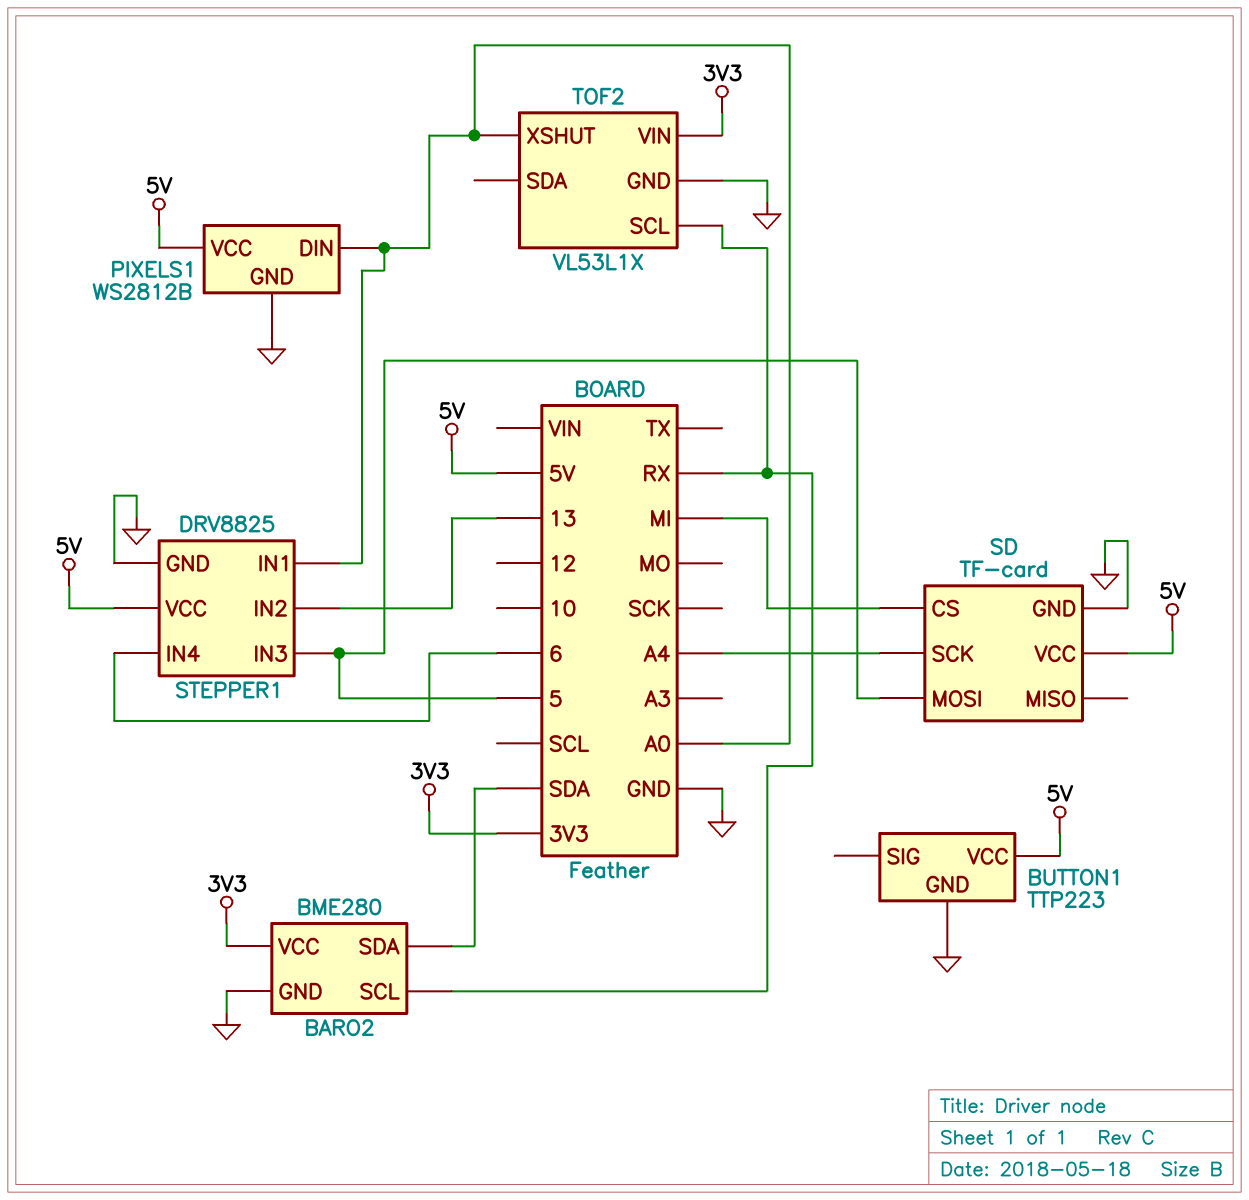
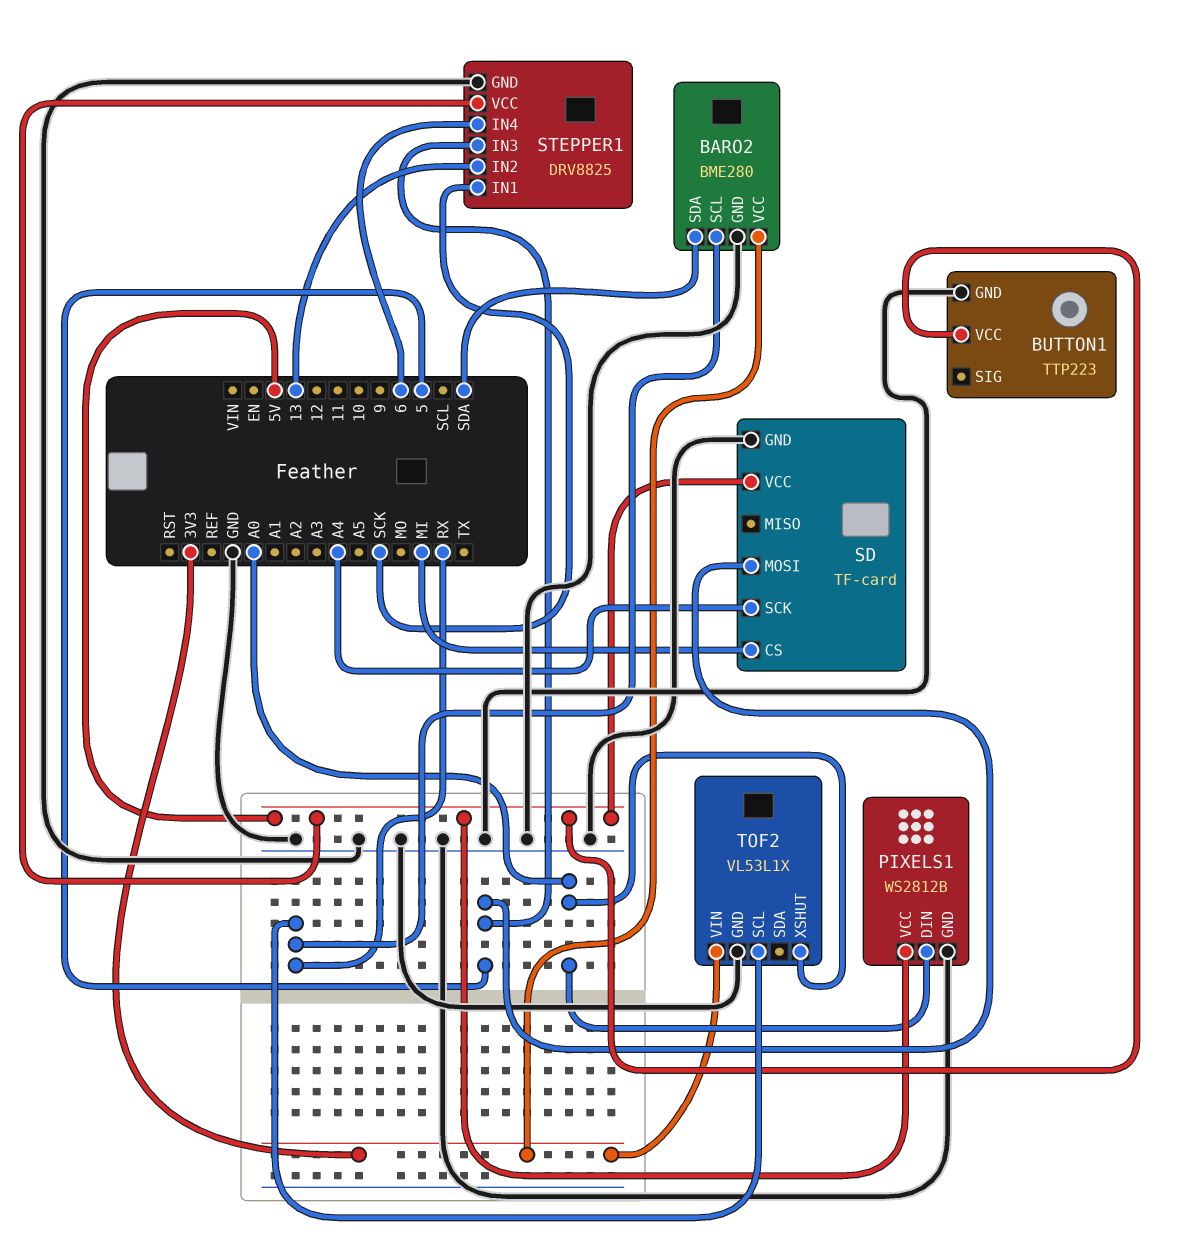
STEPPER1 pin IN1: A0 -> SCK

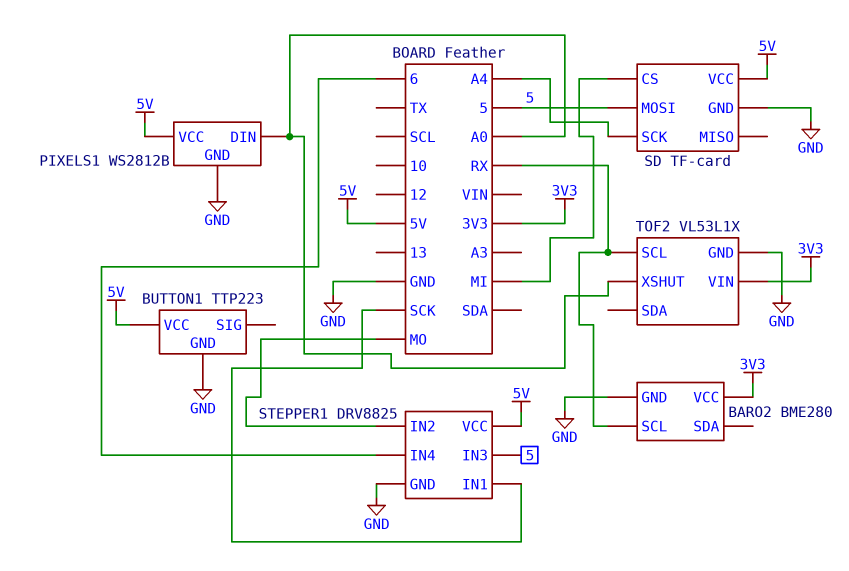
BARO2 pin SDA: SDA -> none
STEPPER1 pin IN2: 13 -> MO

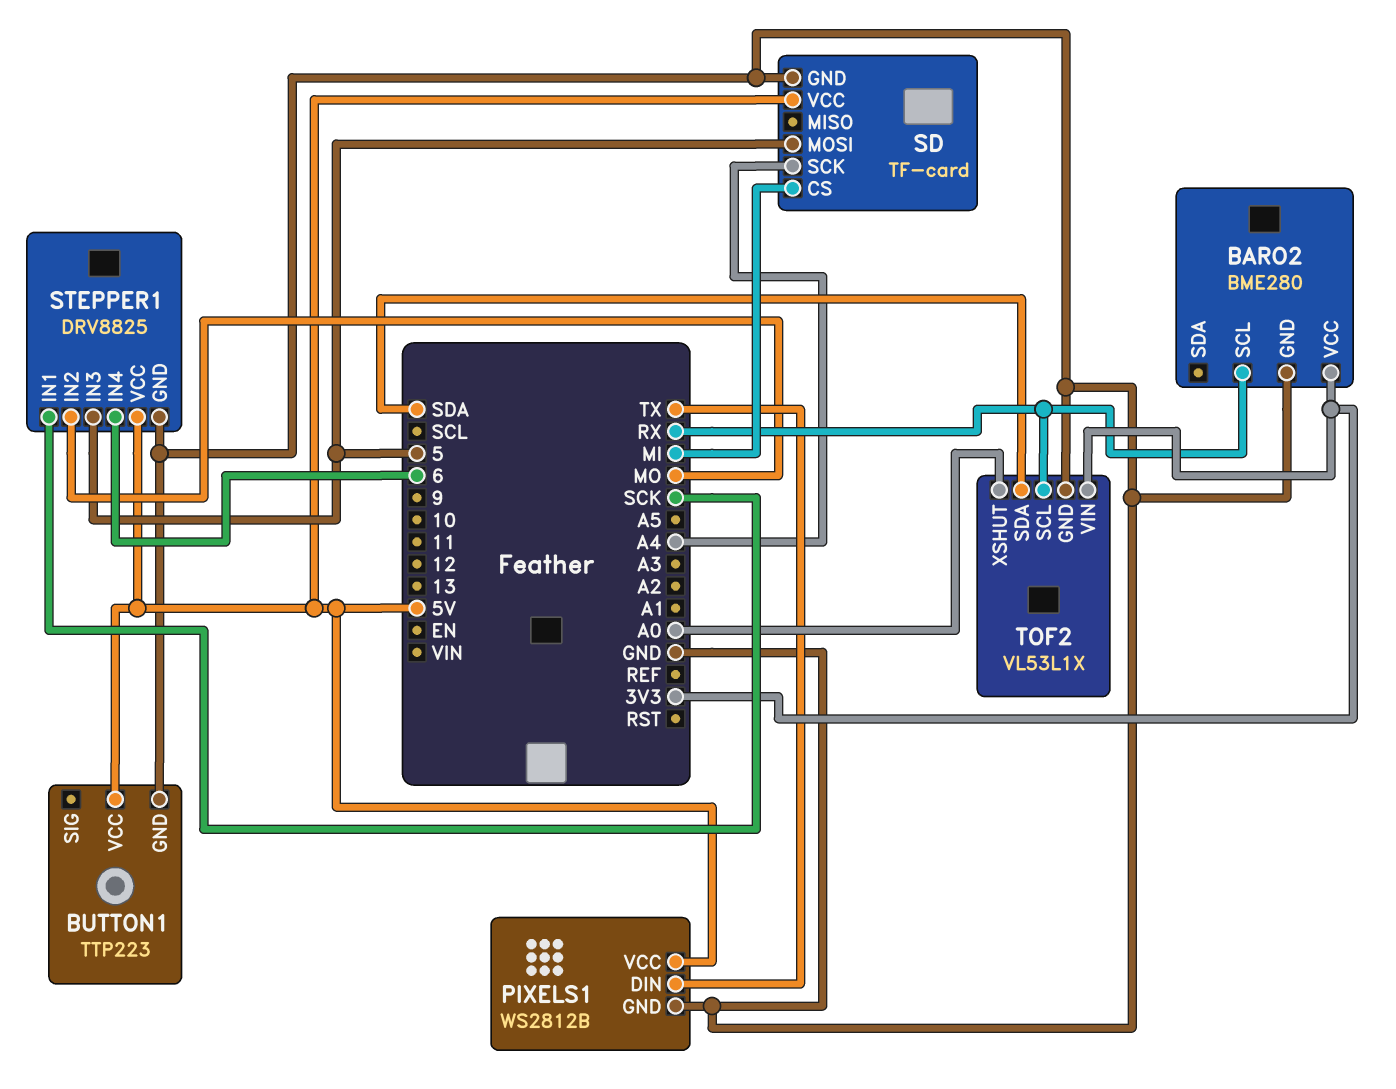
PIXELS1 pin DIN: A0 -> TX
TOF2 pin SDA: none -> SDA

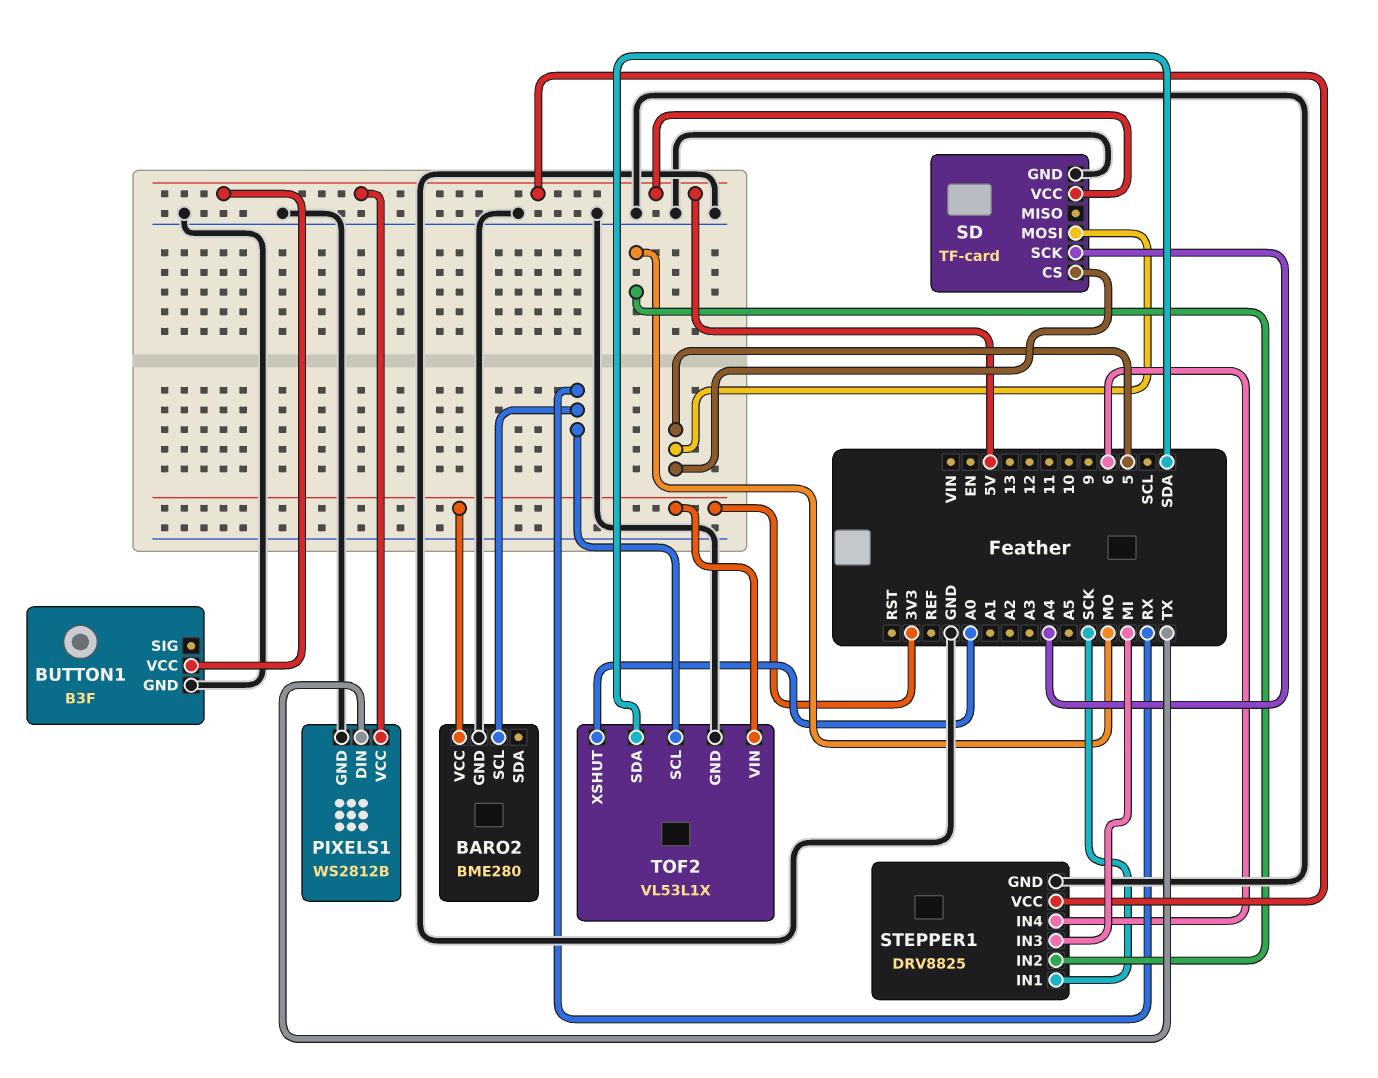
BUTTON1: TTP223 -> B3F
SD pin CS: MI -> 5
STEPPER1 pin IN3: 5 -> MI

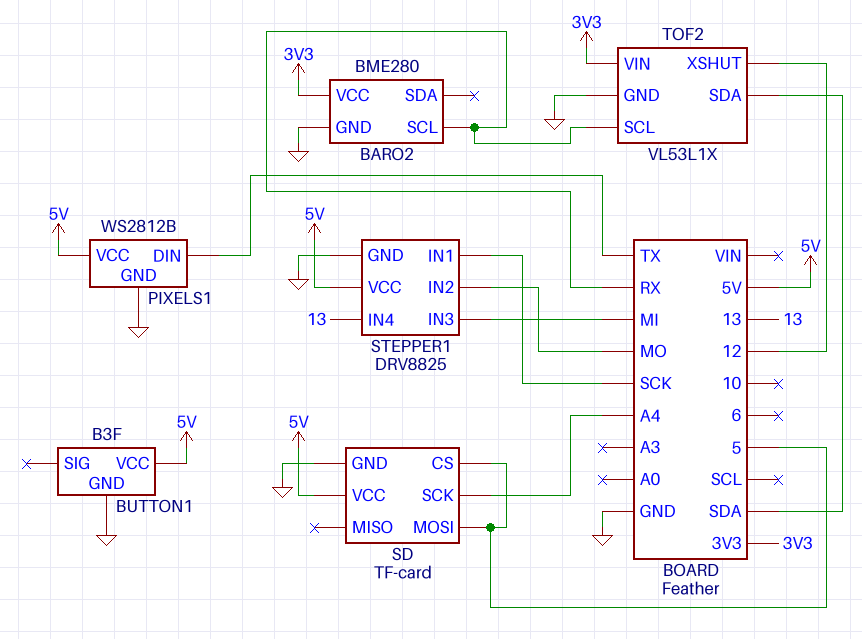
STEPPER1 pin IN4: 6 -> 13
TOF2 pin XSHUT: A0 -> 12

